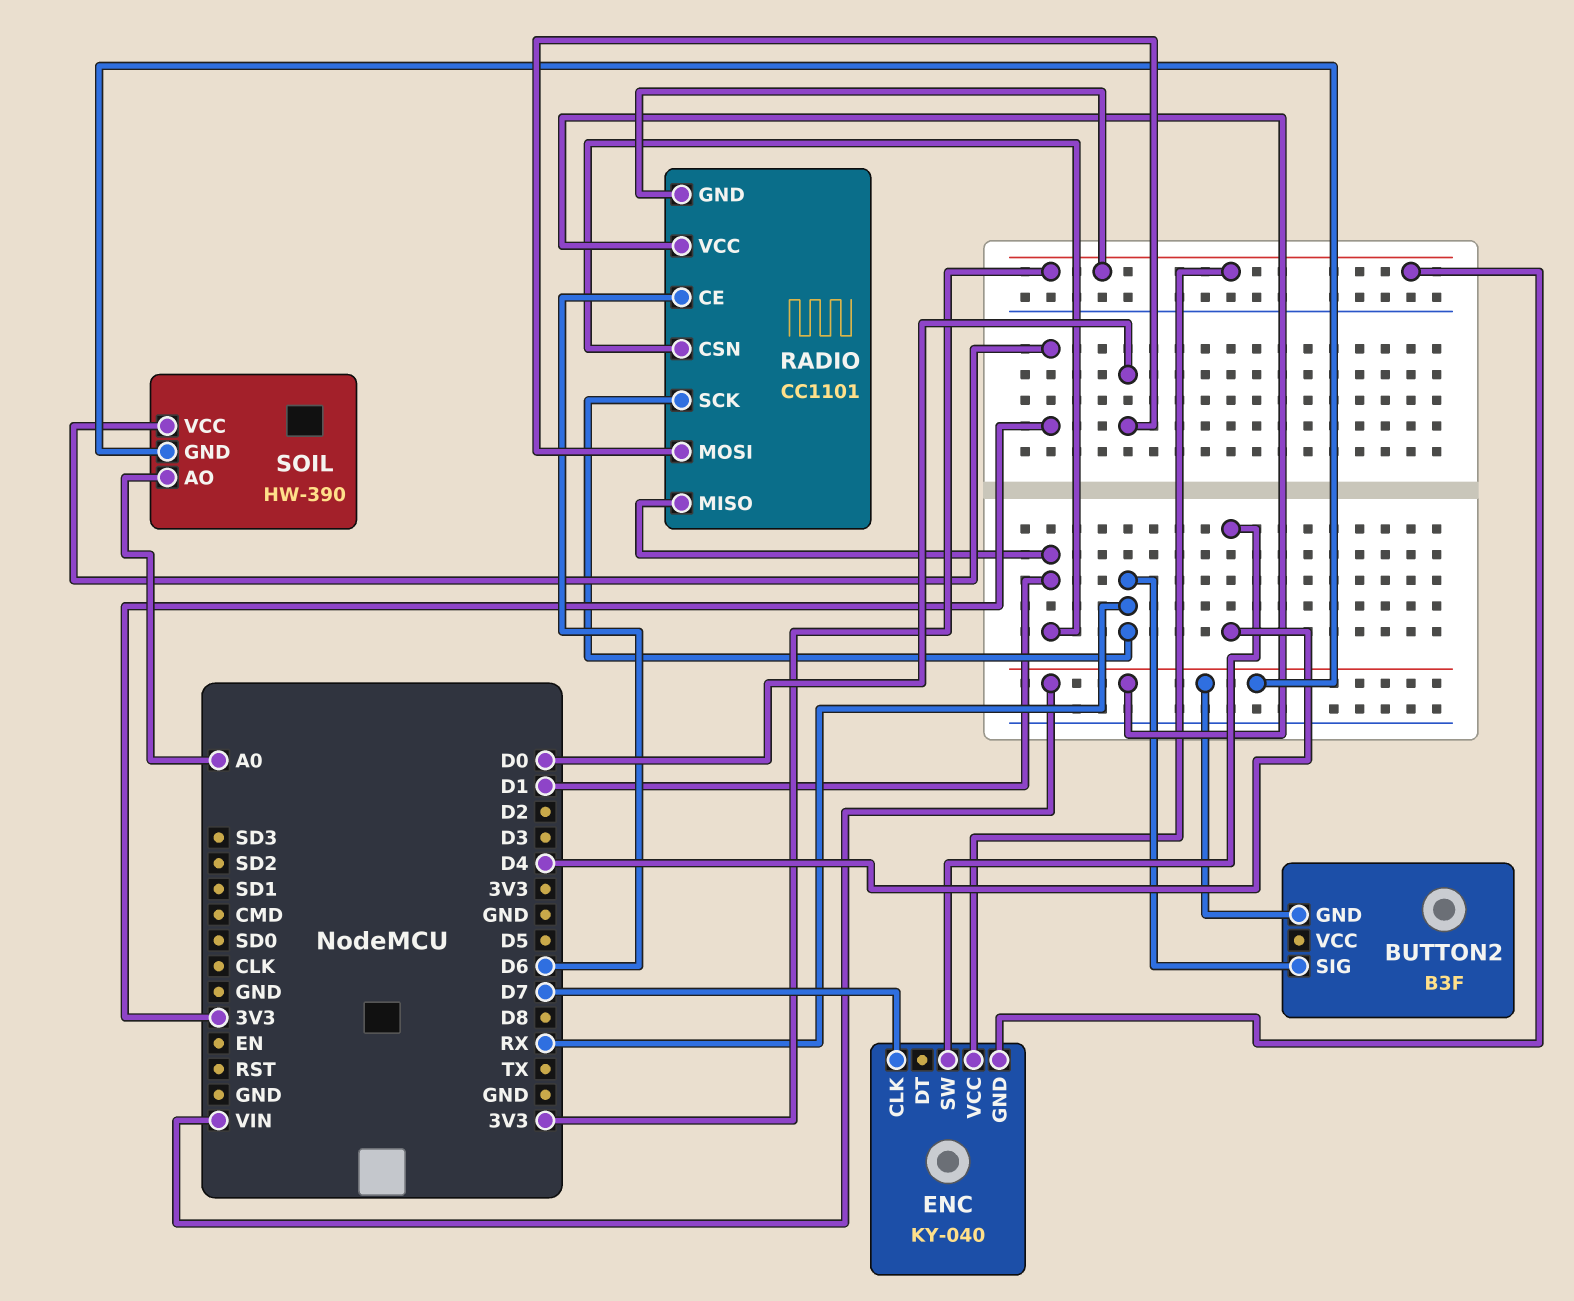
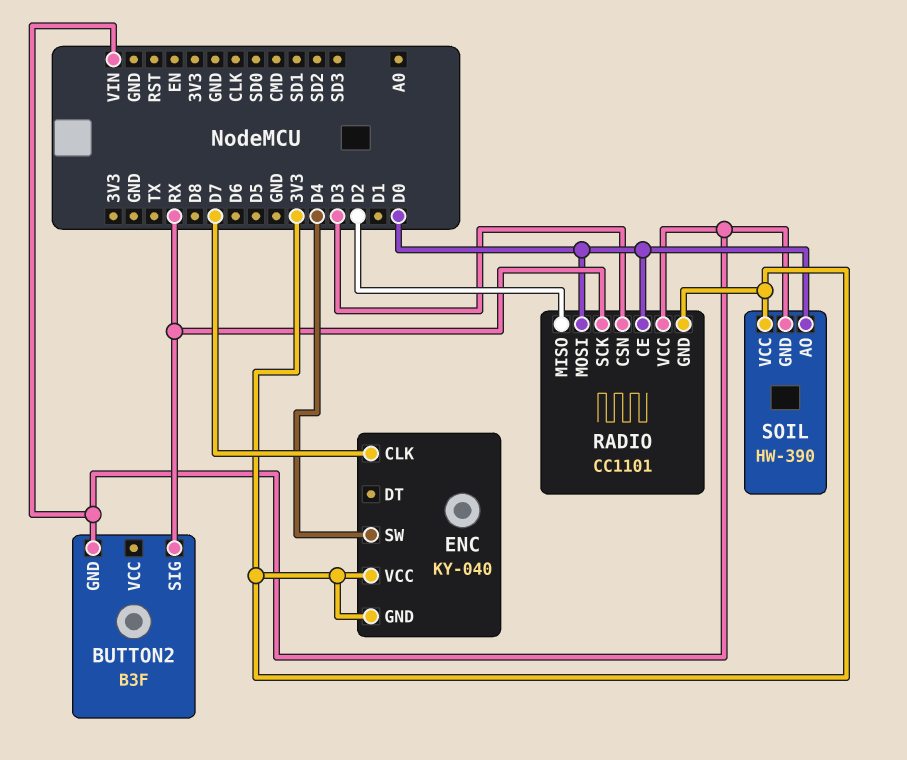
RADIO pin CE: D6 -> D0
RADIO pin CSN: D1 -> D3
RADIO pin MISO: D1 -> D2
SOIL pin AO: A0 -> D0

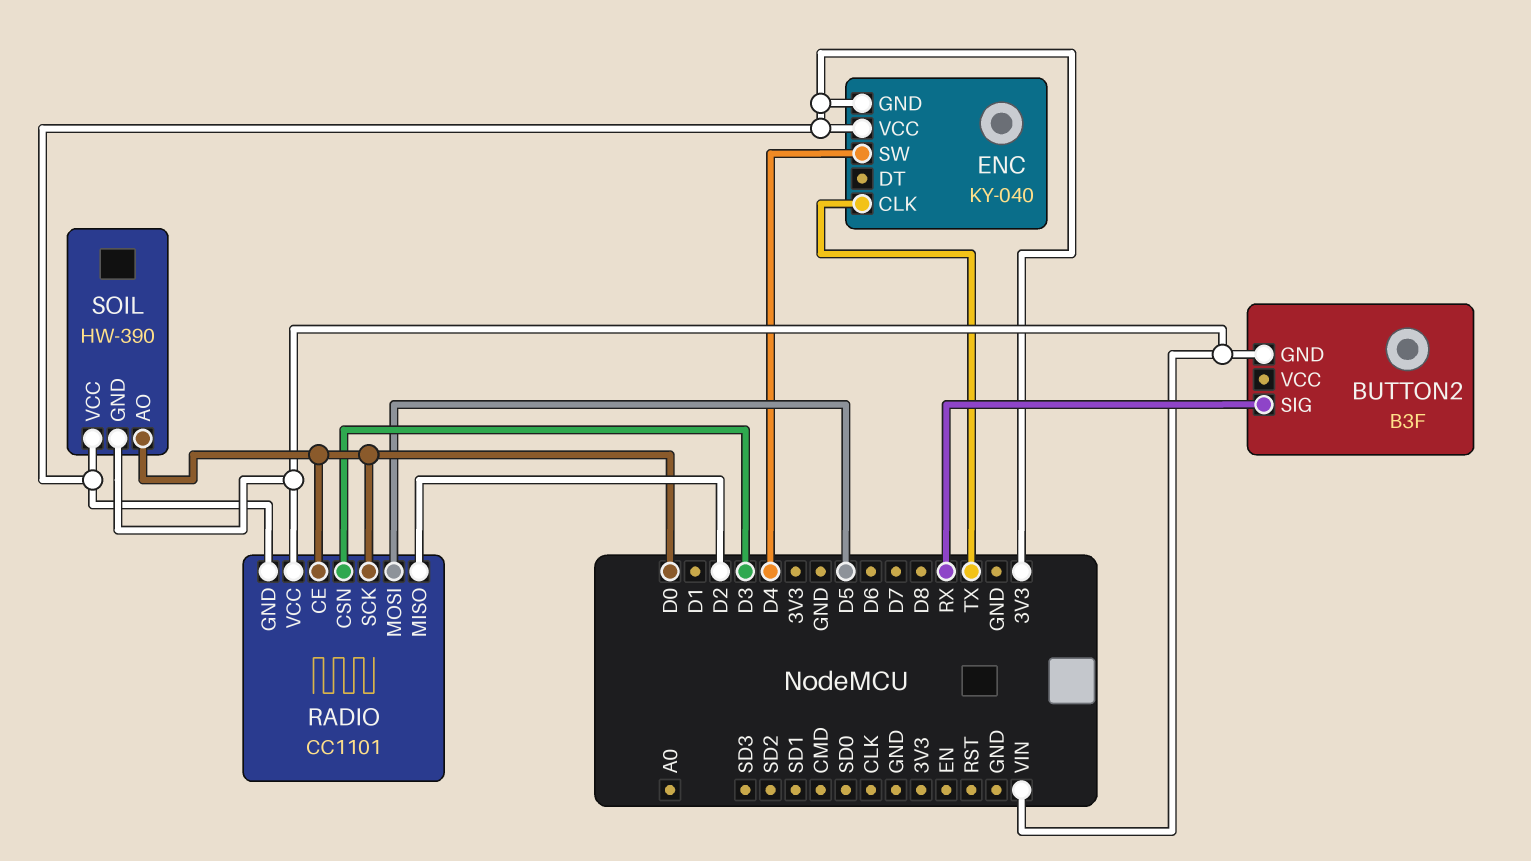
ENC pin CLK: D7 -> TX
RADIO pin MOSI: D0 -> D5
RADIO pin SCK: RX -> D0

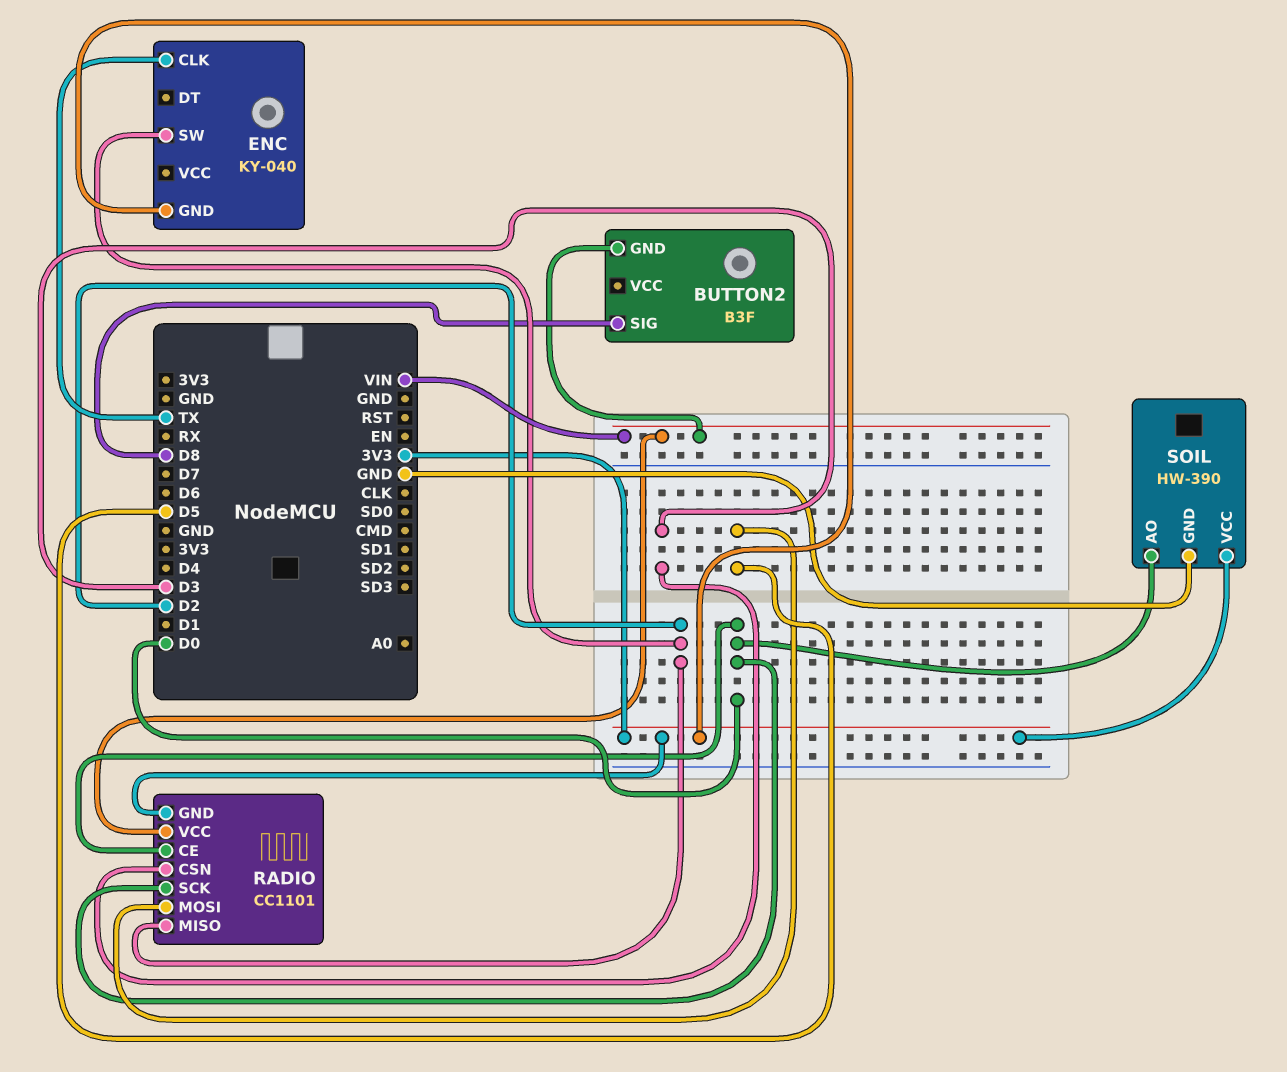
BUTTON2 pin SIG: RX -> D8
ENC pin SW: D4 -> D2
ENC pin VCC: 3V3 -> none
SOIL pin GND: VIN -> GND

